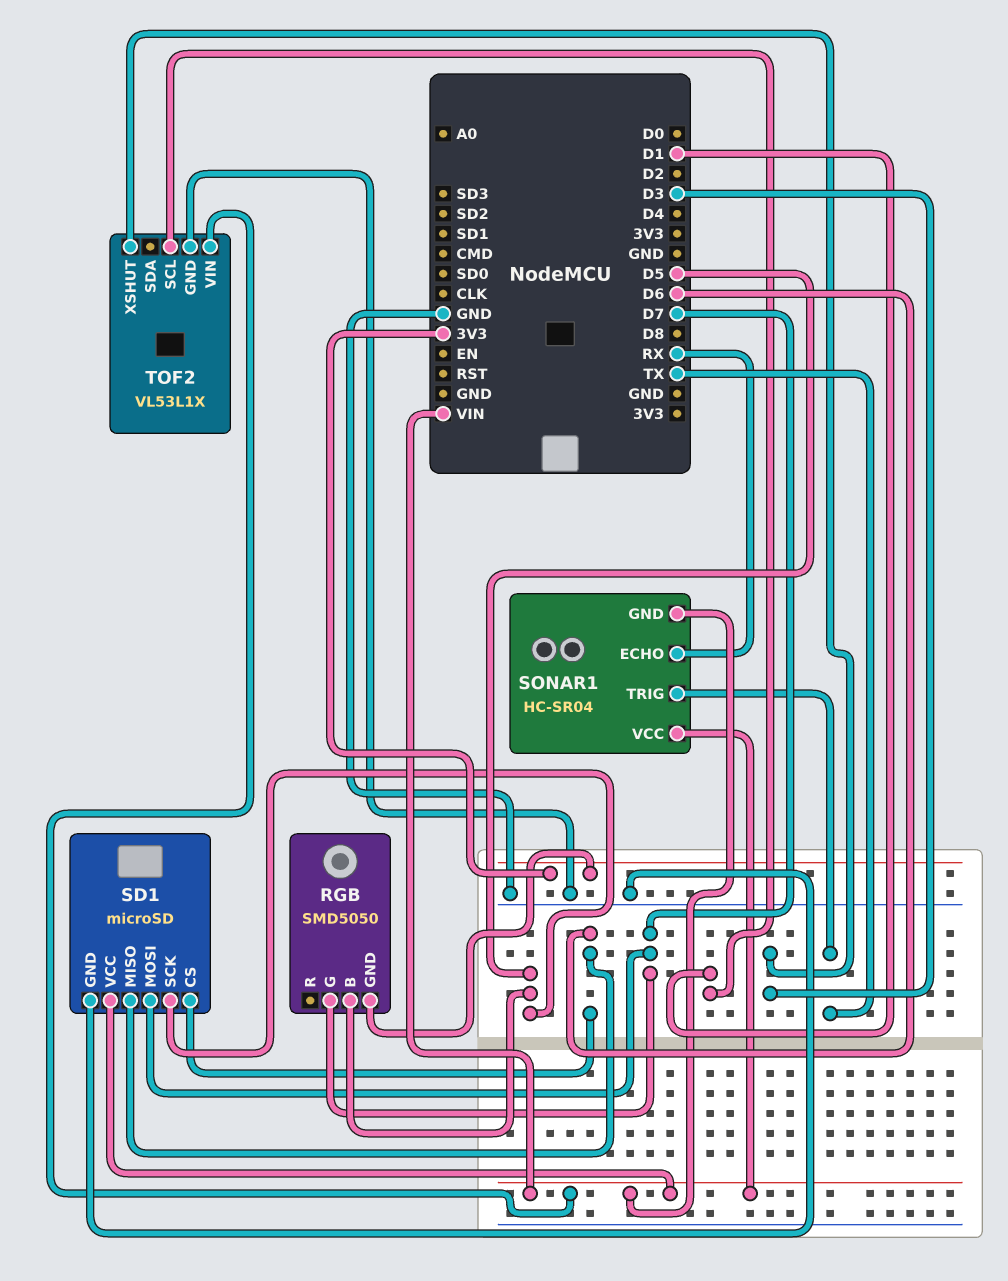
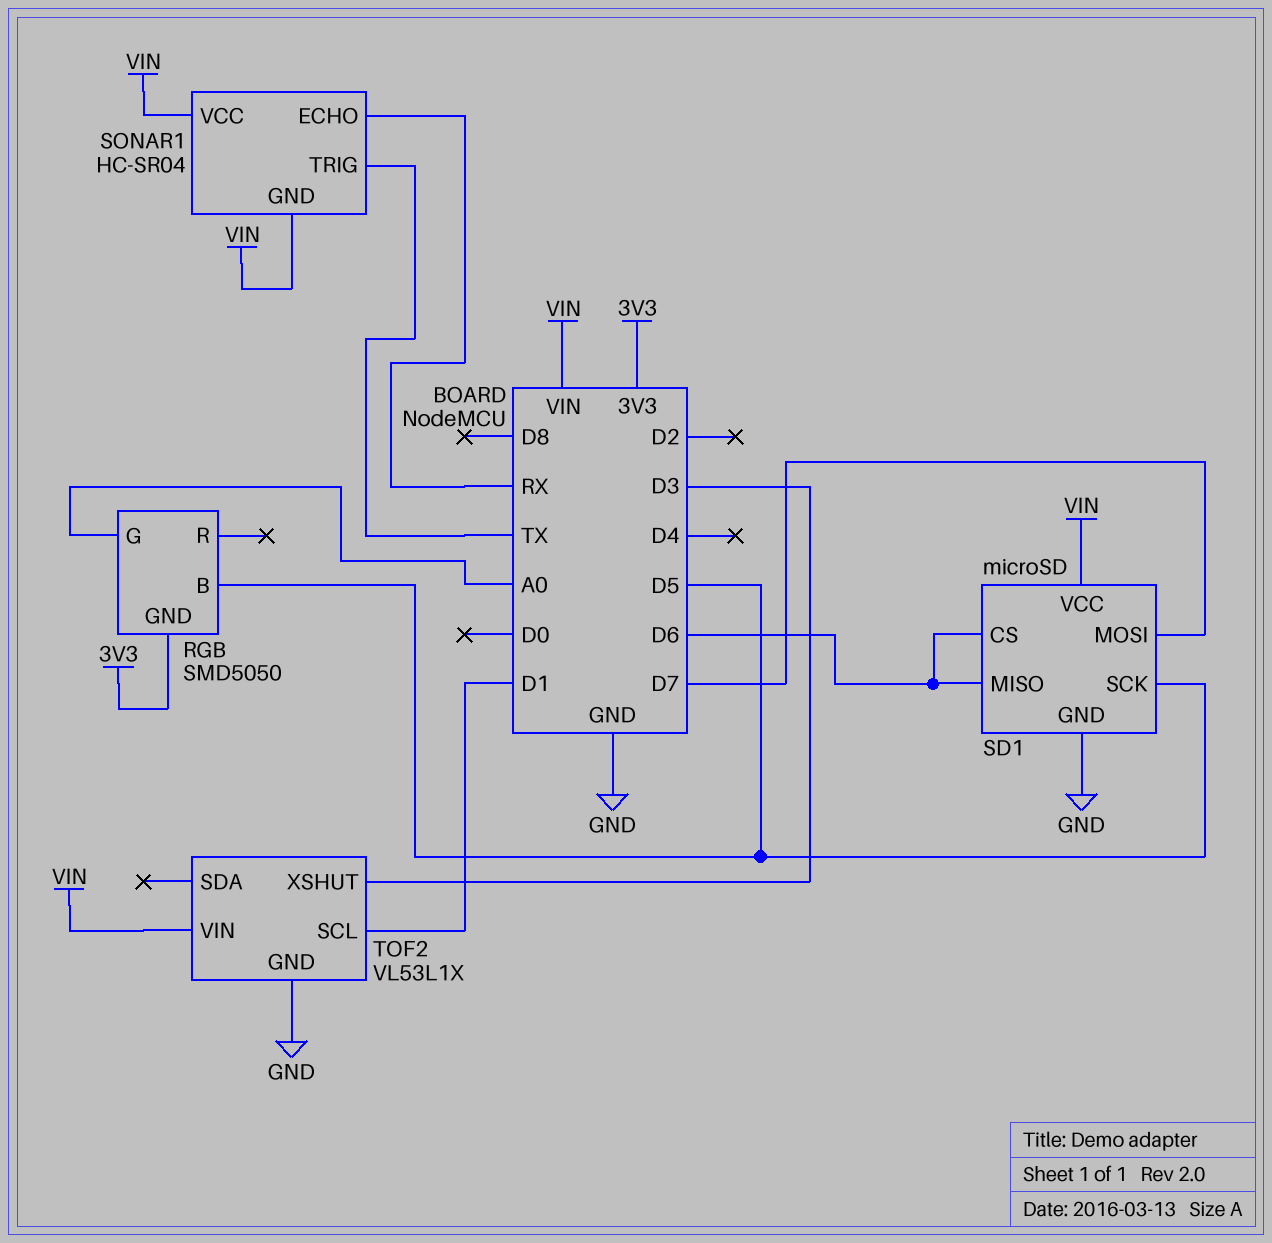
RGB pin G: D7 -> A0

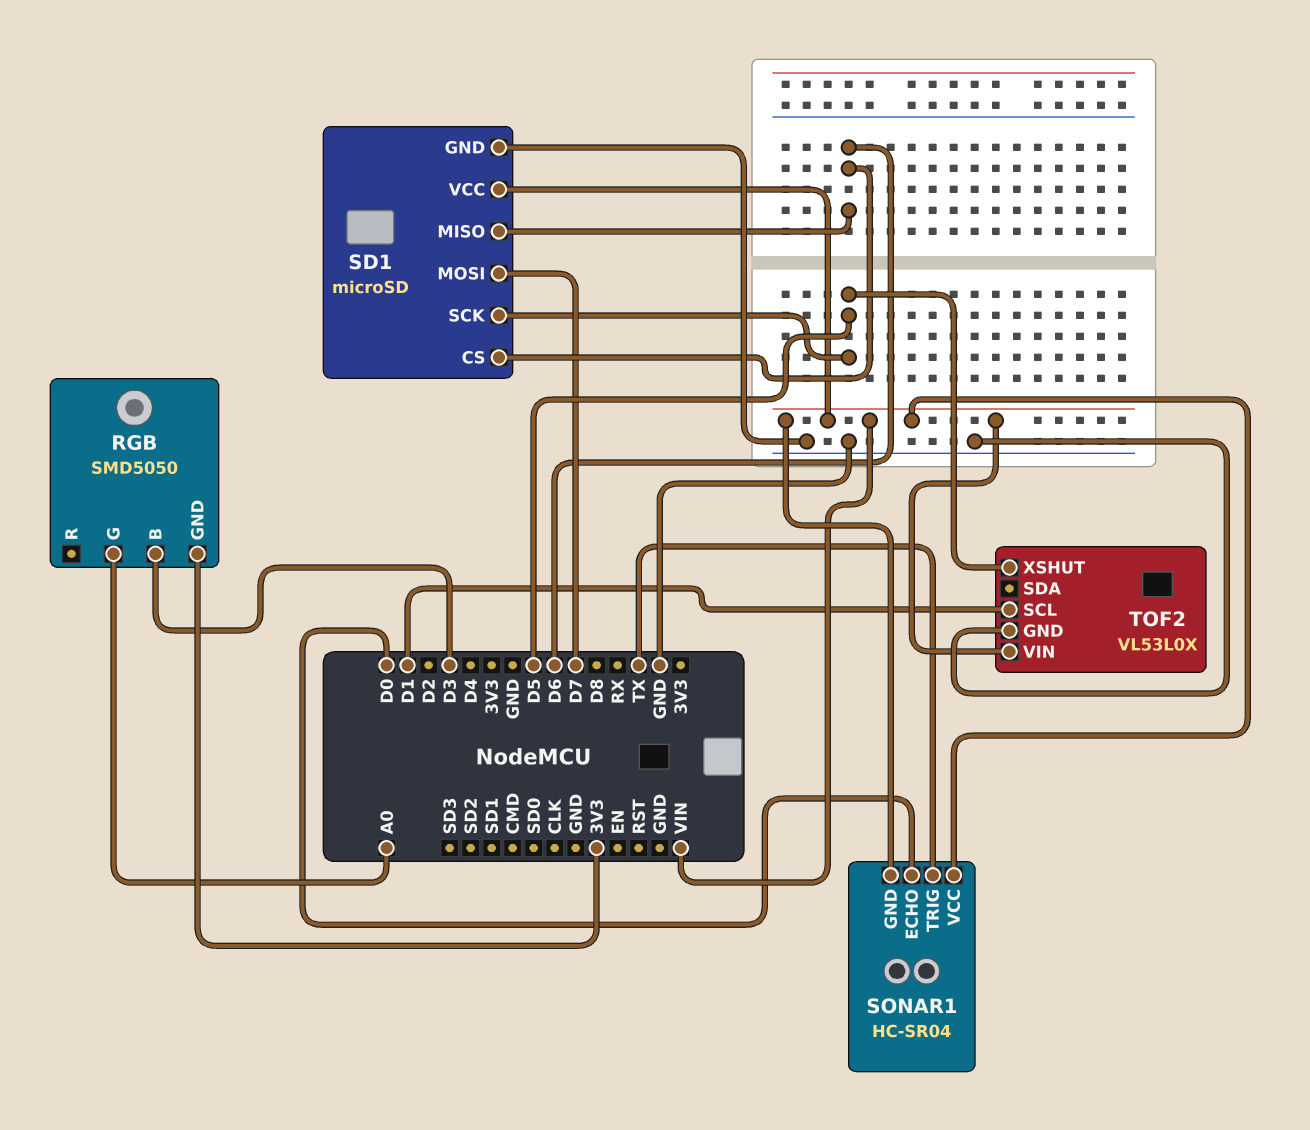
RGB pin B: D5 -> D3
SONAR1 pin ECHO: RX -> D0
TOF2: VL53L1X -> VL53L0X
TOF2 pin XSHUT: D3 -> D5

